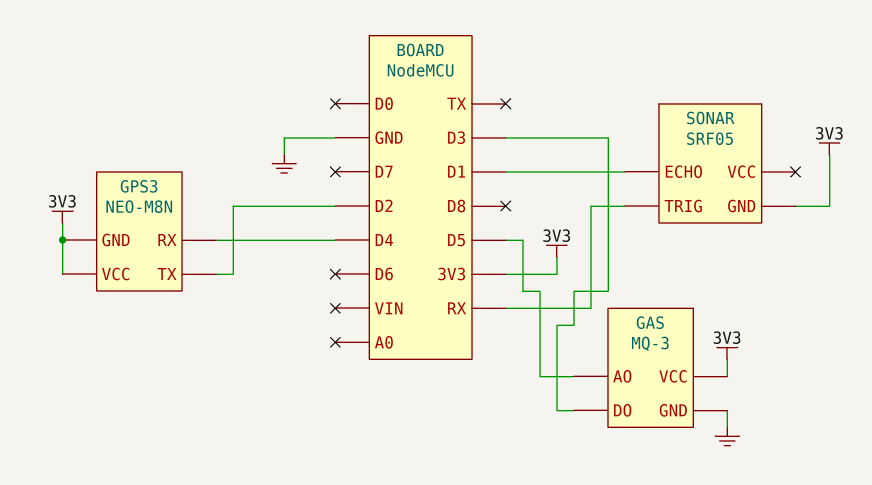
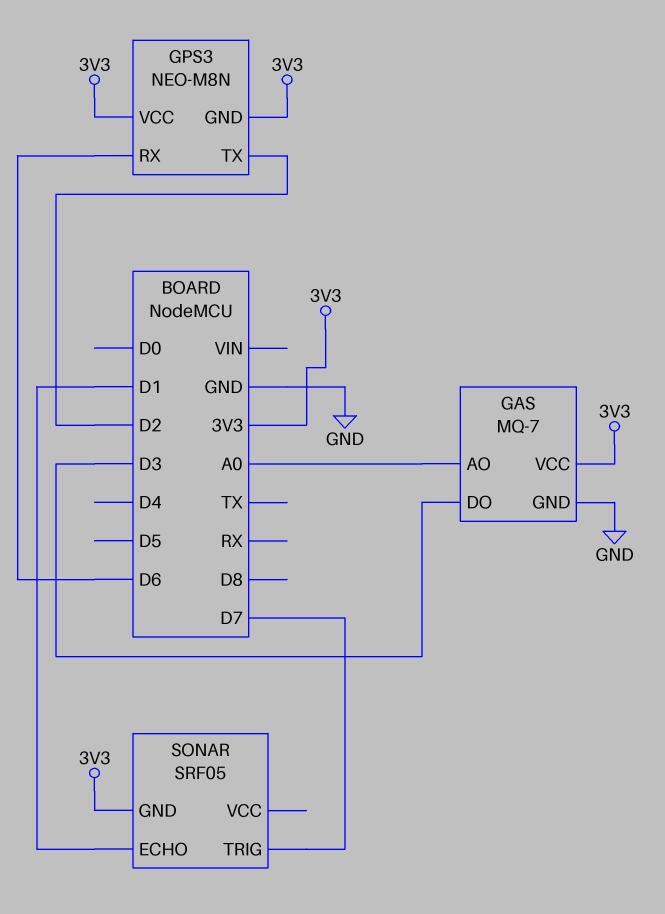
GAS: MQ-3 -> MQ-7
GAS pin AO: D5 -> A0
GPS3 pin RX: D4 -> D6
SONAR pin TRIG: RX -> D7

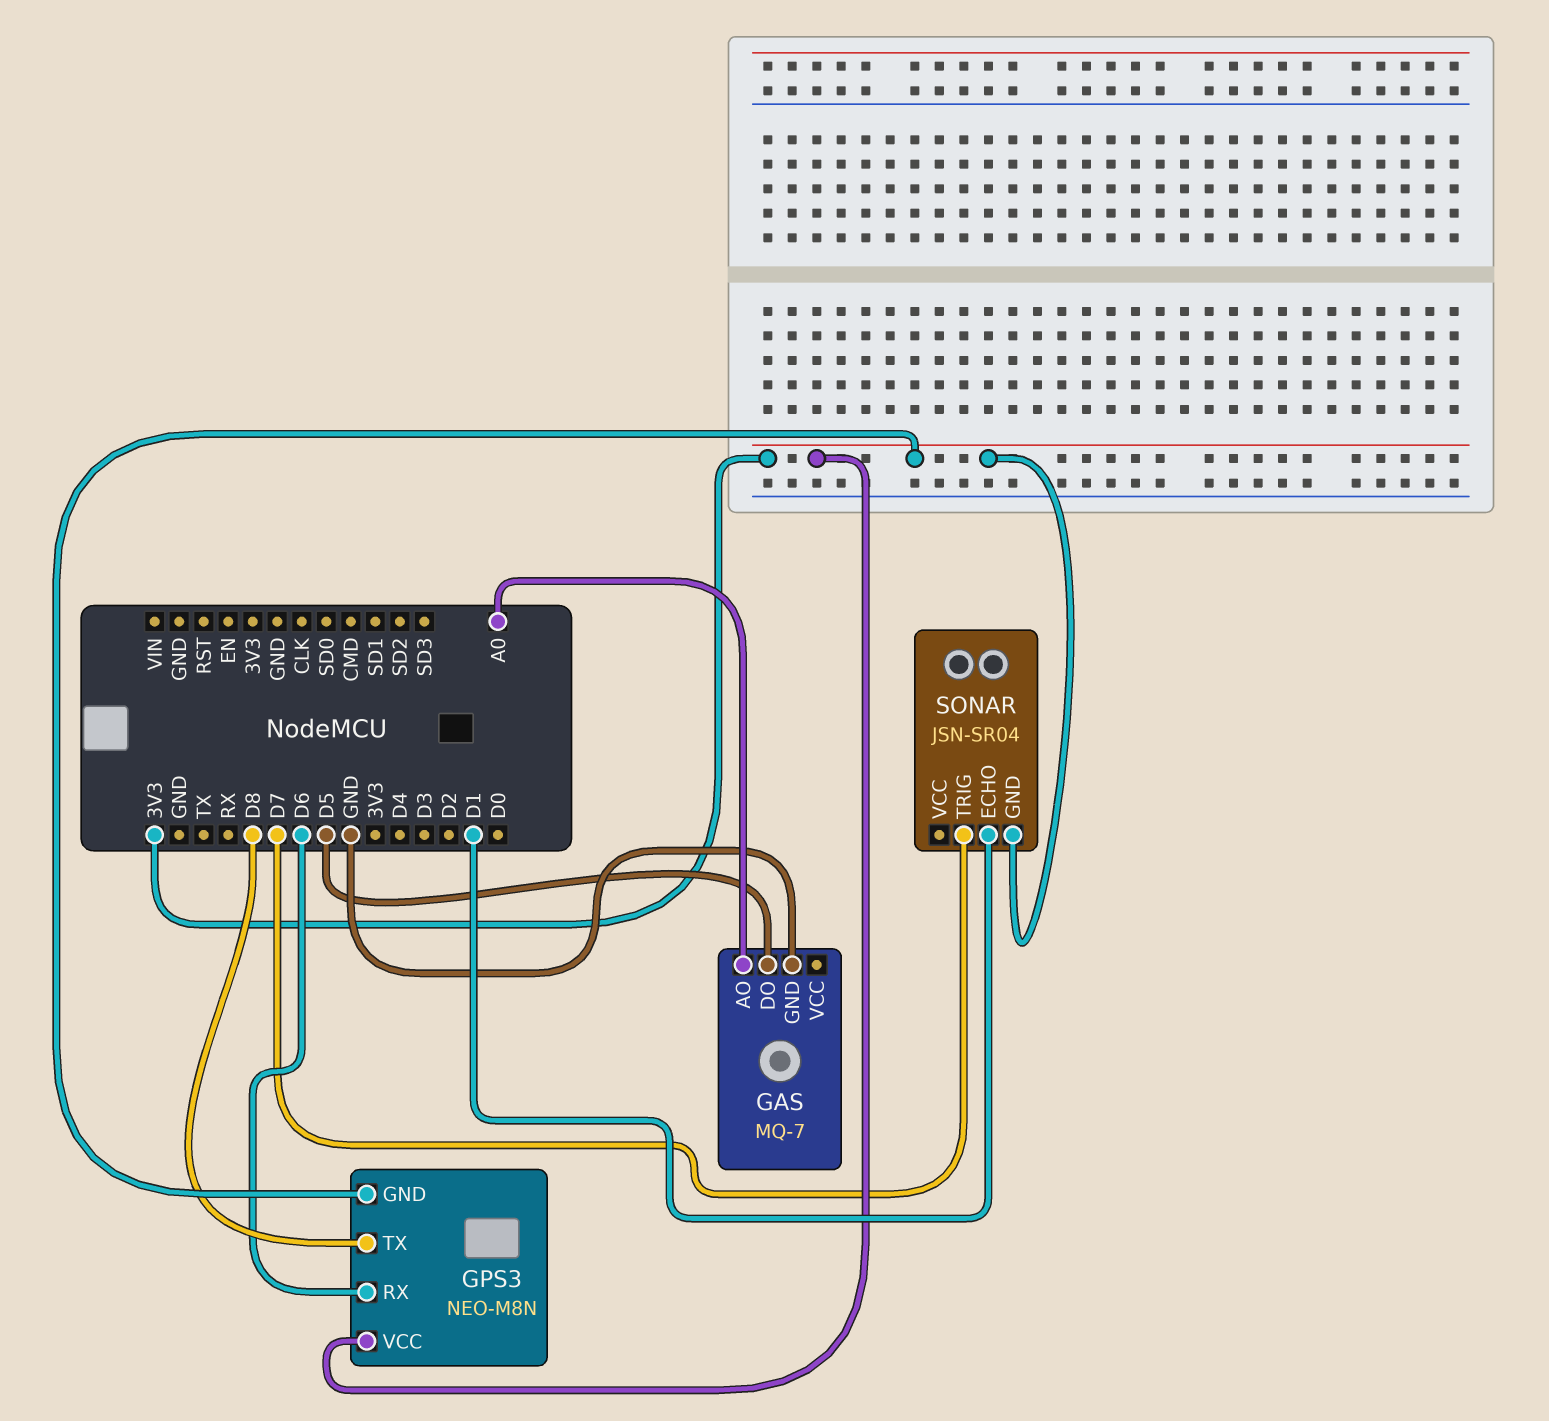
GAS pin DO: D3 -> D5
GAS pin VCC: 3V3 -> none
GPS3 pin TX: D2 -> D8
SONAR: SRF05 -> JSN-SR04

